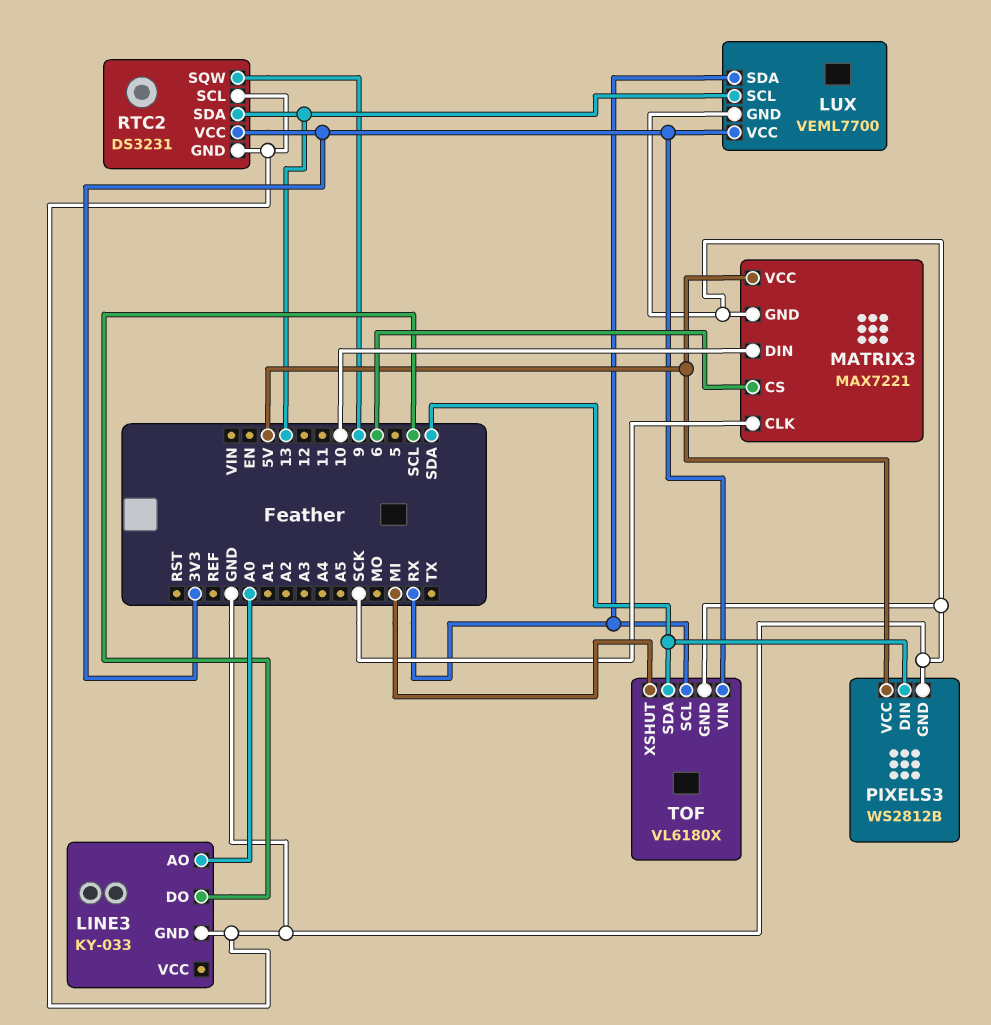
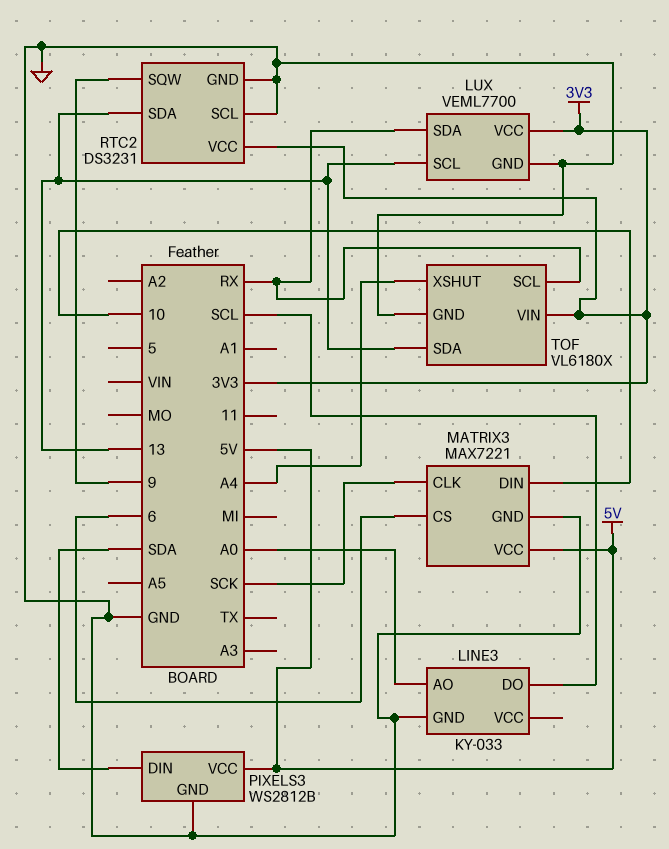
TOF pin SDA: SDA -> 13
TOF pin XSHUT: MI -> A4

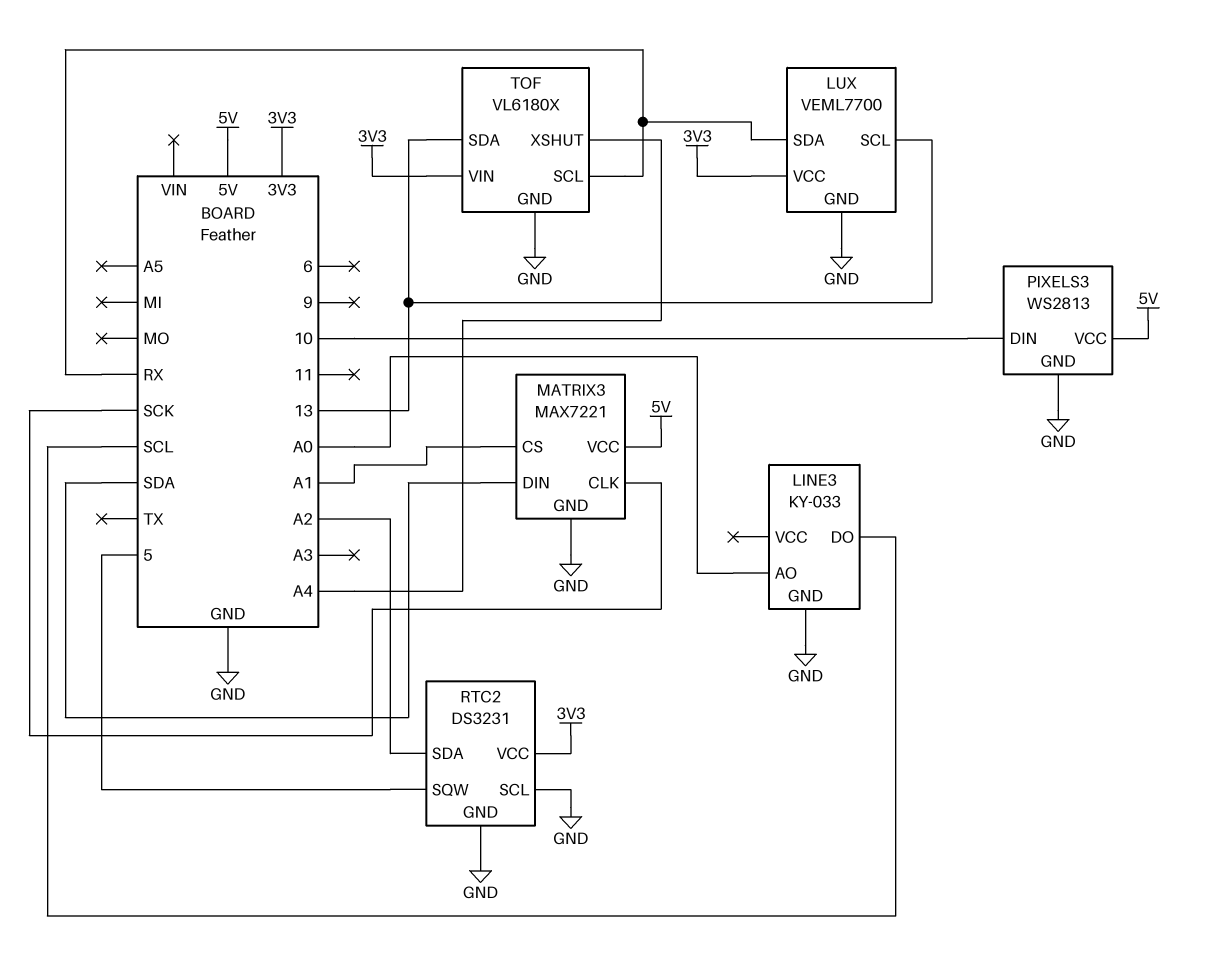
MATRIX3 pin CS: 6 -> A1
MATRIX3 pin DIN: 10 -> SDA
PIXELS3: WS2812B -> WS2813
PIXELS3 pin DIN: SDA -> 10
RTC2 pin SDA: 13 -> A2
RTC2 pin SQW: 9 -> 5

